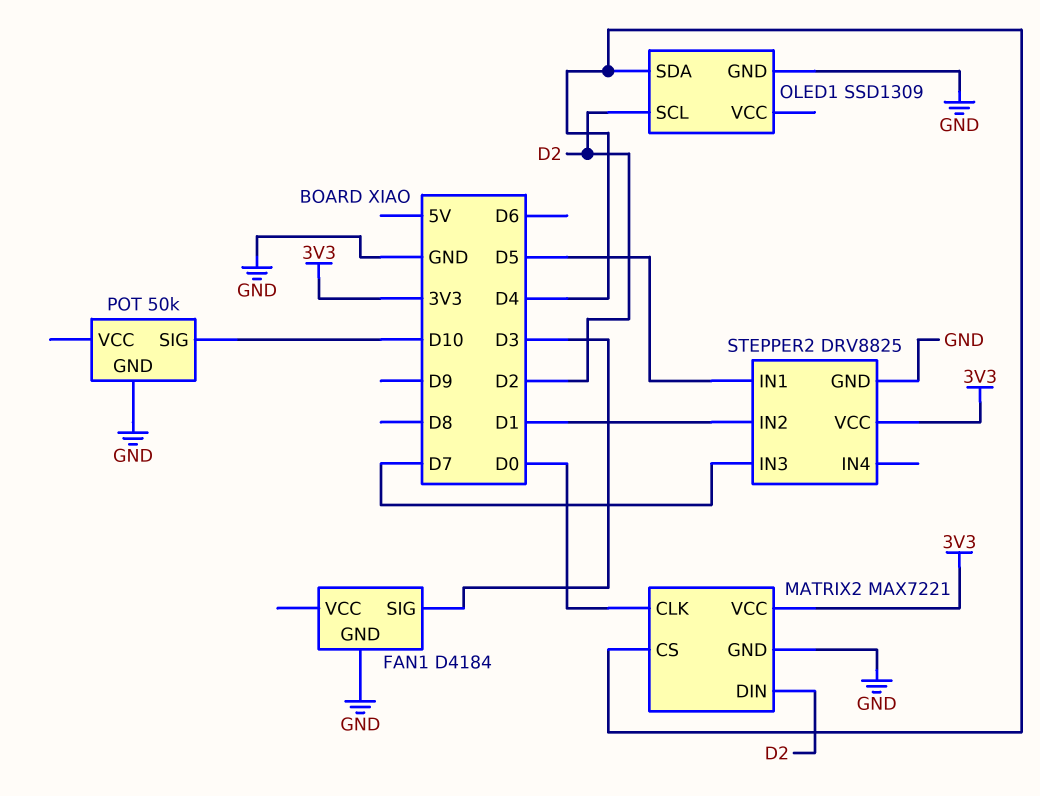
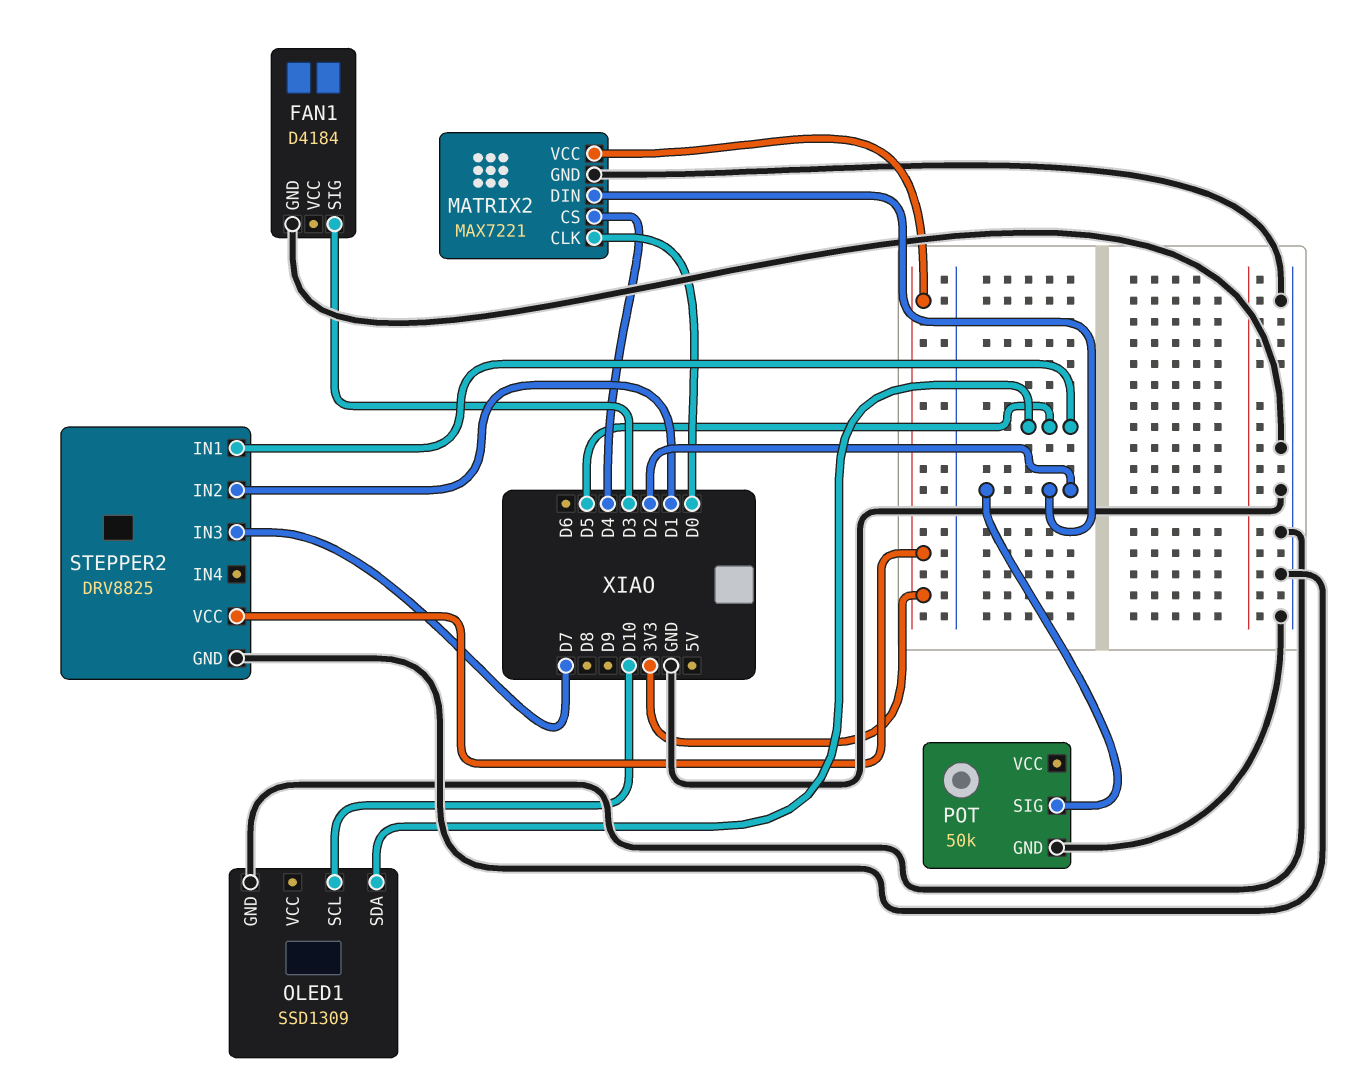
OLED1 pin SCL: D2 -> D10
OLED1 pin SDA: D4 -> D5
POT pin SIG: D10 -> D2

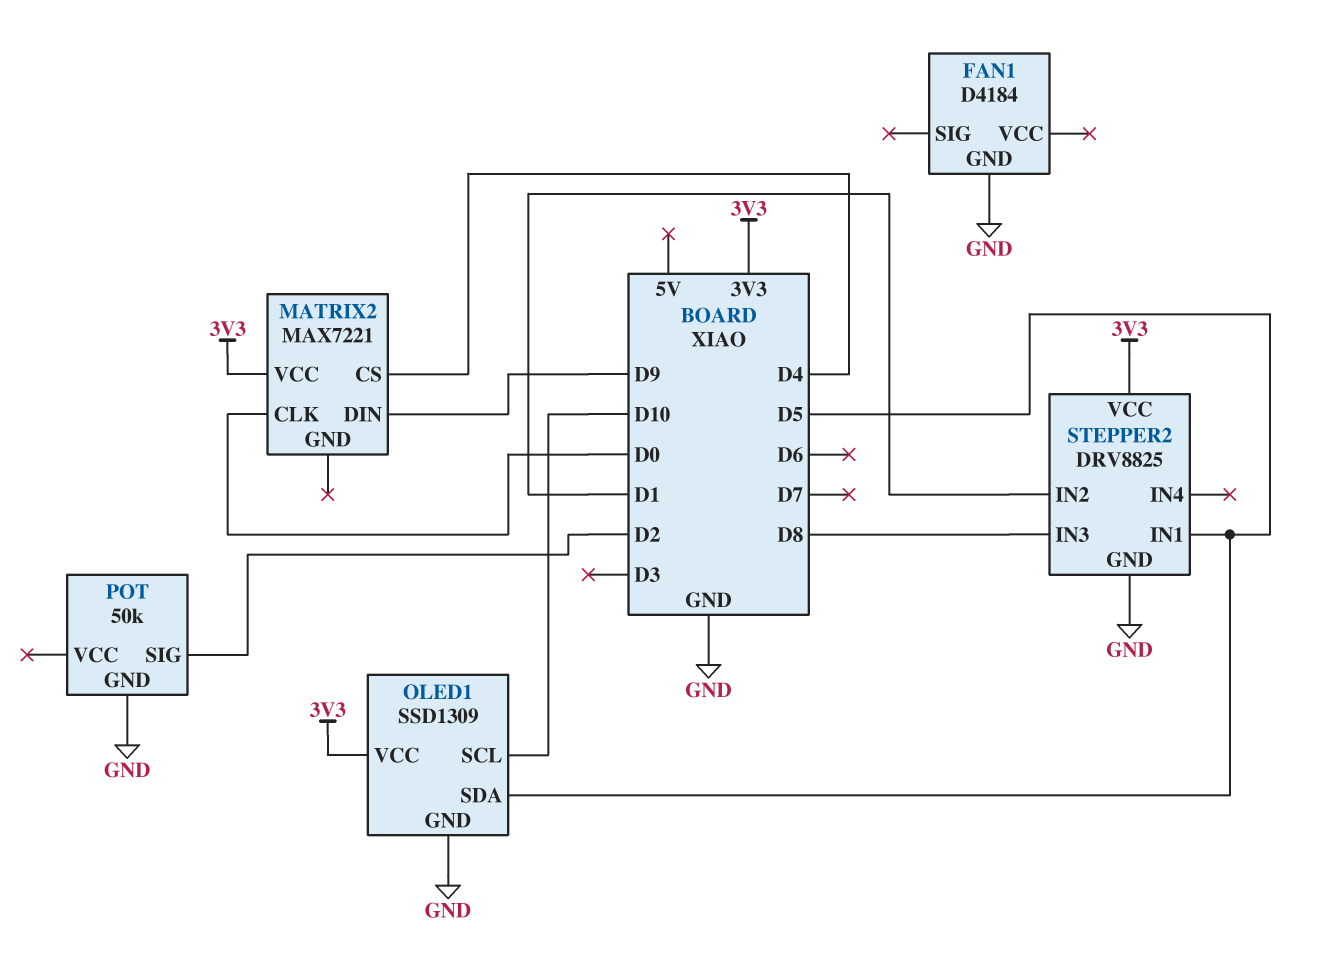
FAN1 pin SIG: D3 -> none
MATRIX2 pin DIN: D2 -> D9
MATRIX2 pin GND: GND -> none
OLED1 pin VCC: none -> 3V3
STEPPER2 pin IN3: D7 -> D8

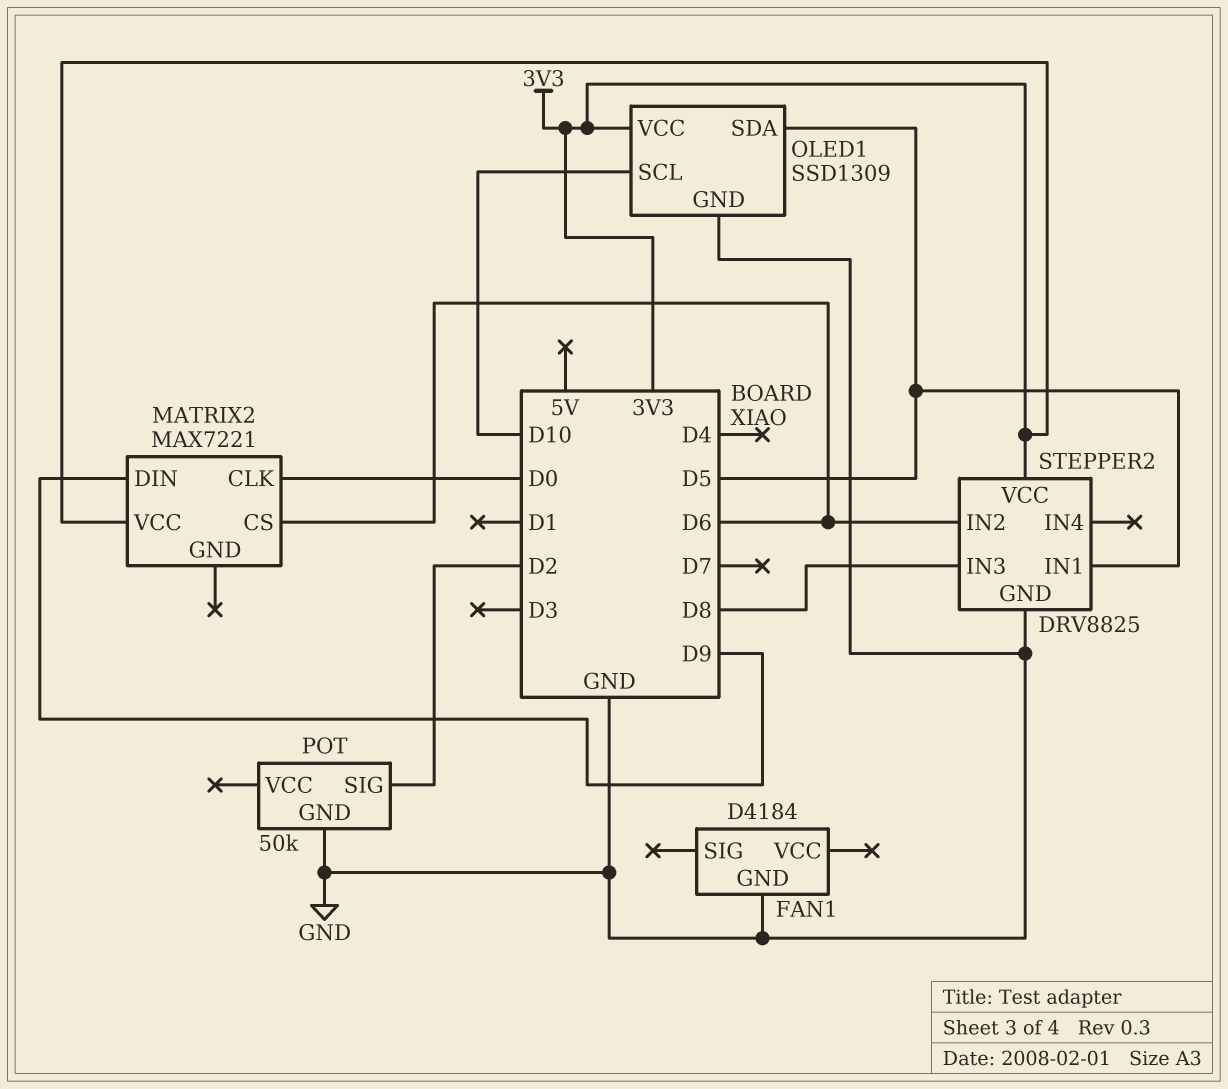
MATRIX2 pin CS: D4 -> D6
STEPPER2 pin IN2: D1 -> D6

